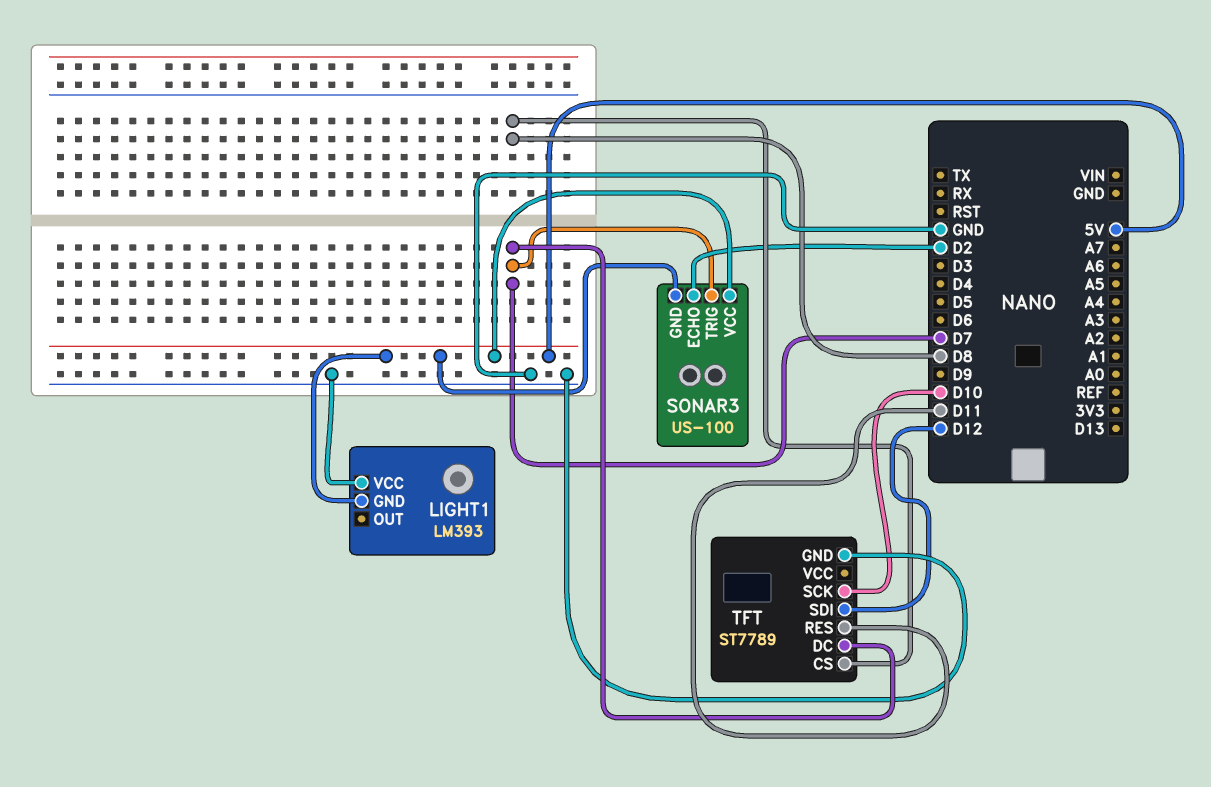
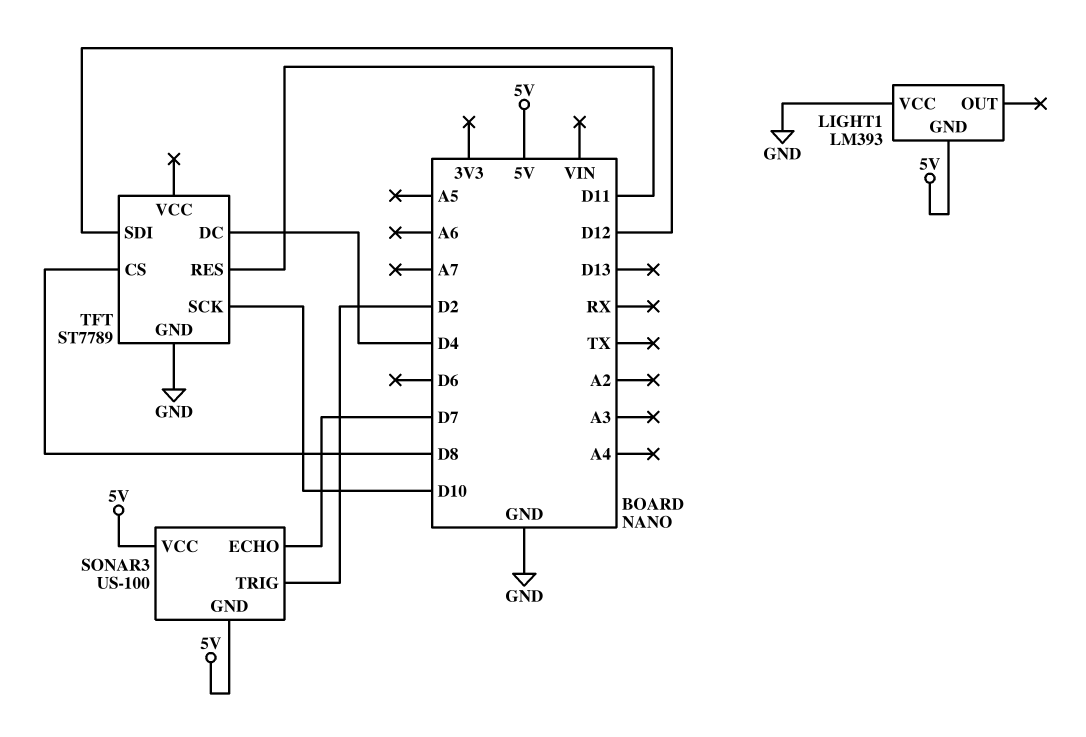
SONAR3 pin ECHO: D2 -> D7
SONAR3 pin TRIG: D7 -> D2
TFT pin DC: D7 -> D4

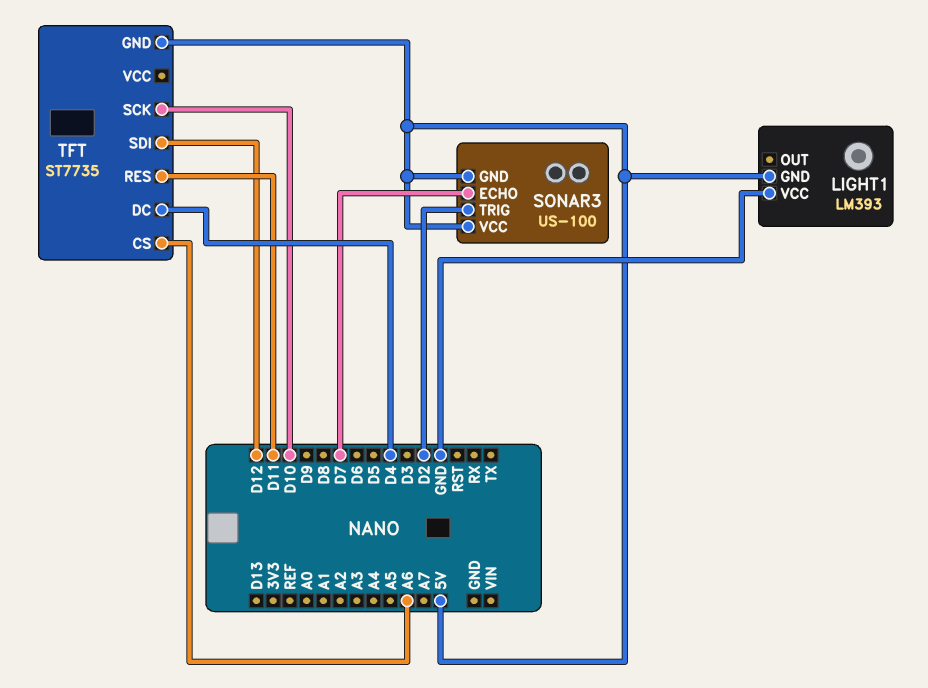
TFT: ST7789 -> ST7735
TFT pin CS: D8 -> A6
TFT pin GND: GND -> 5V

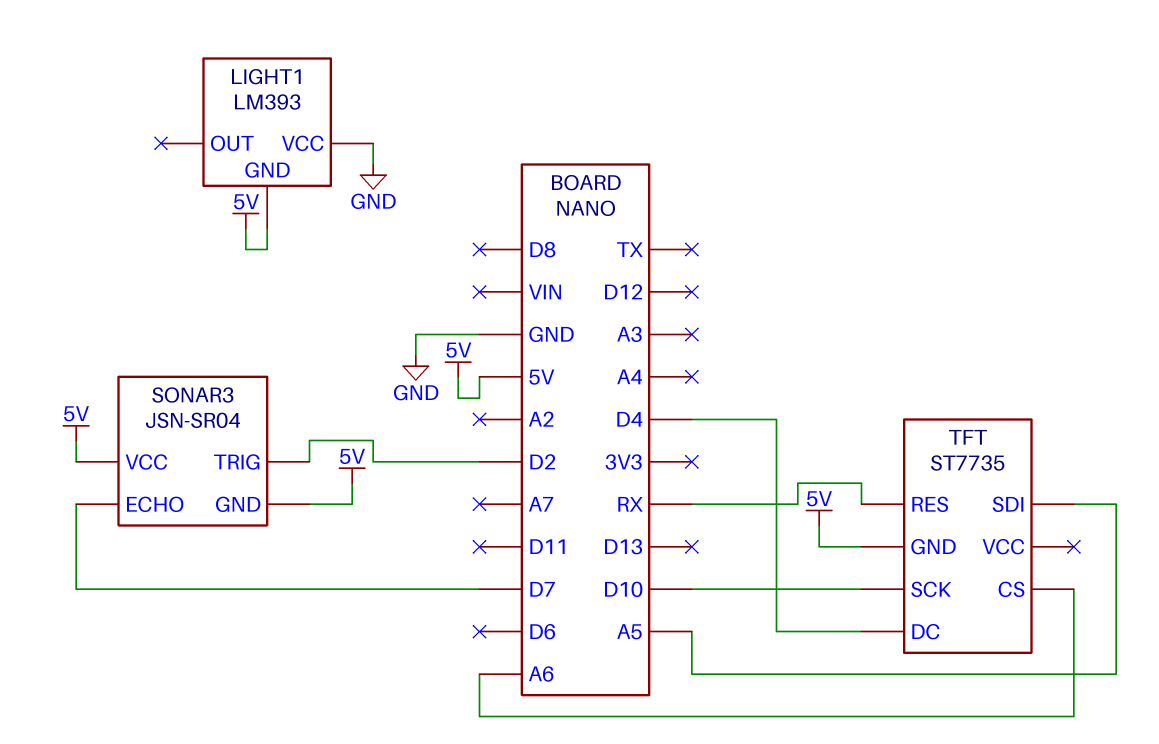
SONAR3: US-100 -> JSN-SR04
TFT pin RES: D11 -> RX
TFT pin SDI: D12 -> A5

